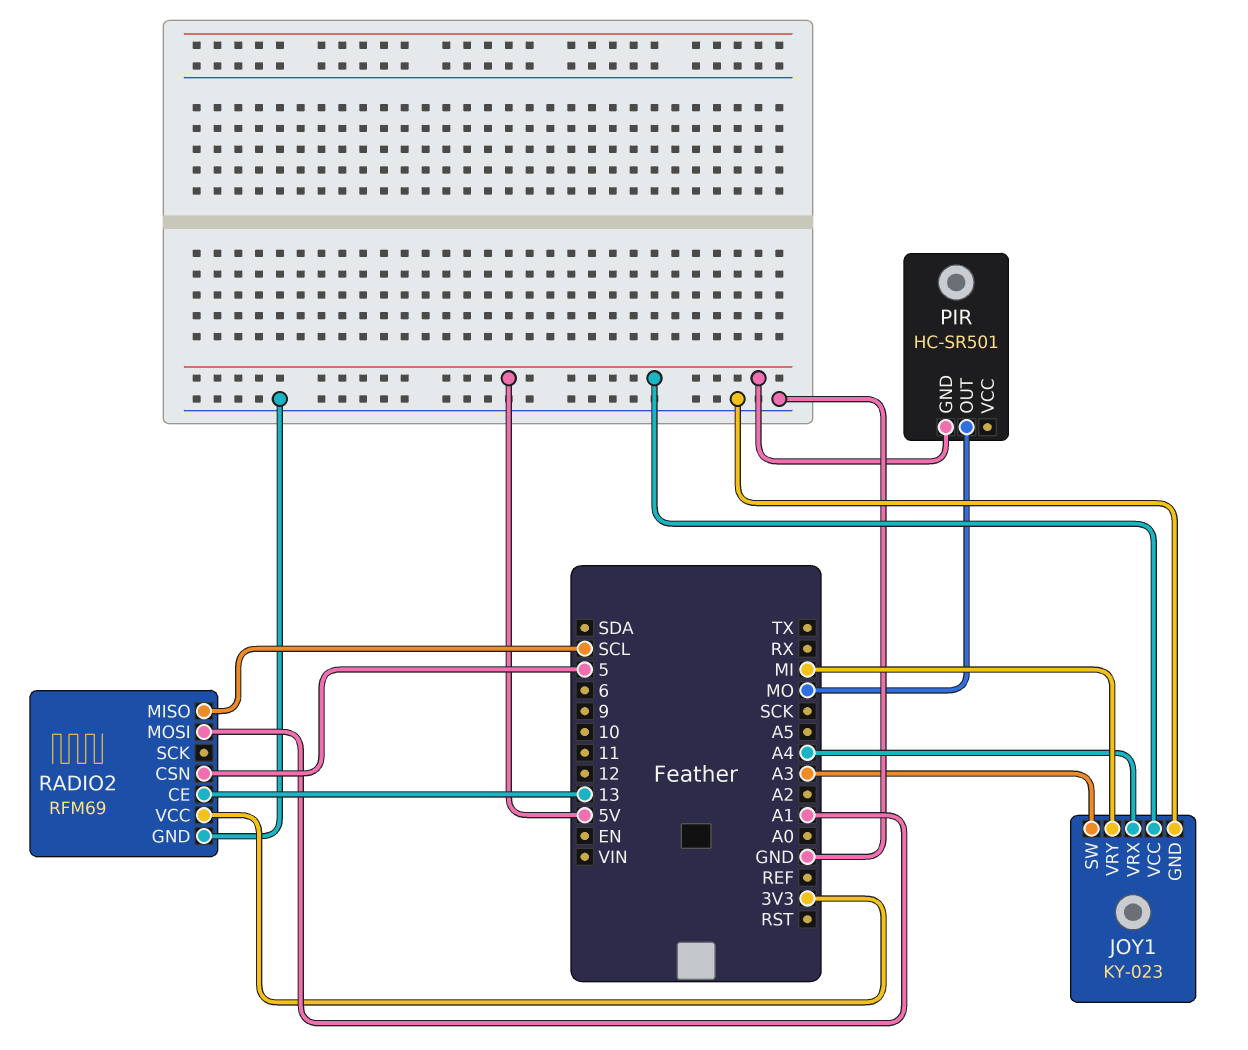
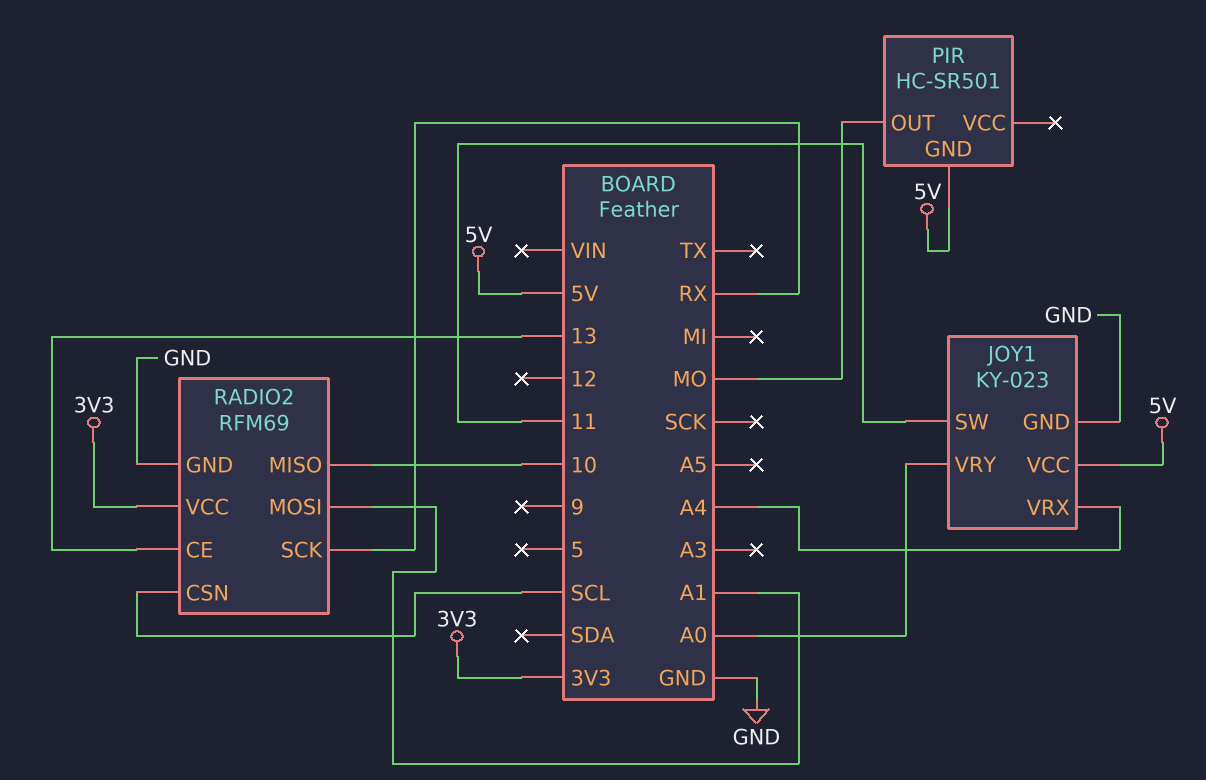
JOY1 pin SW: A3 -> 11
JOY1 pin VRY: MI -> A0
RADIO2 pin CSN: 5 -> SCL
RADIO2 pin MISO: SCL -> 10
RADIO2 pin SCK: none -> RX

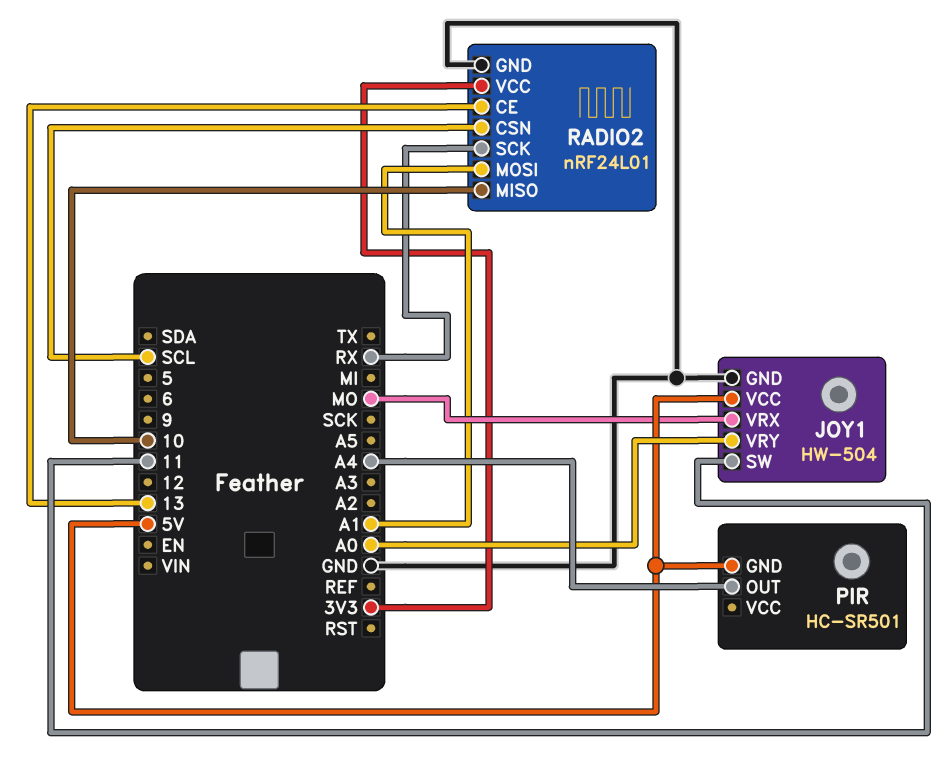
JOY1: KY-023 -> HW-504
JOY1 pin VRX: A4 -> MO
PIR pin OUT: MO -> A4
RADIO2: RFM69 -> nRF24L01

